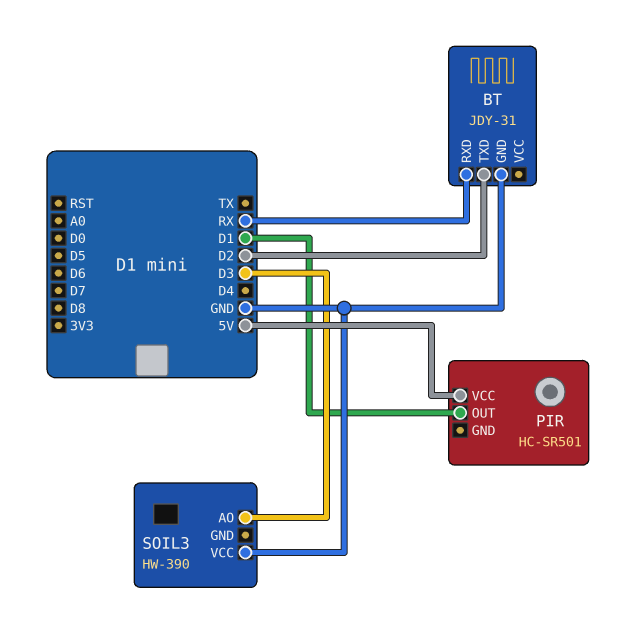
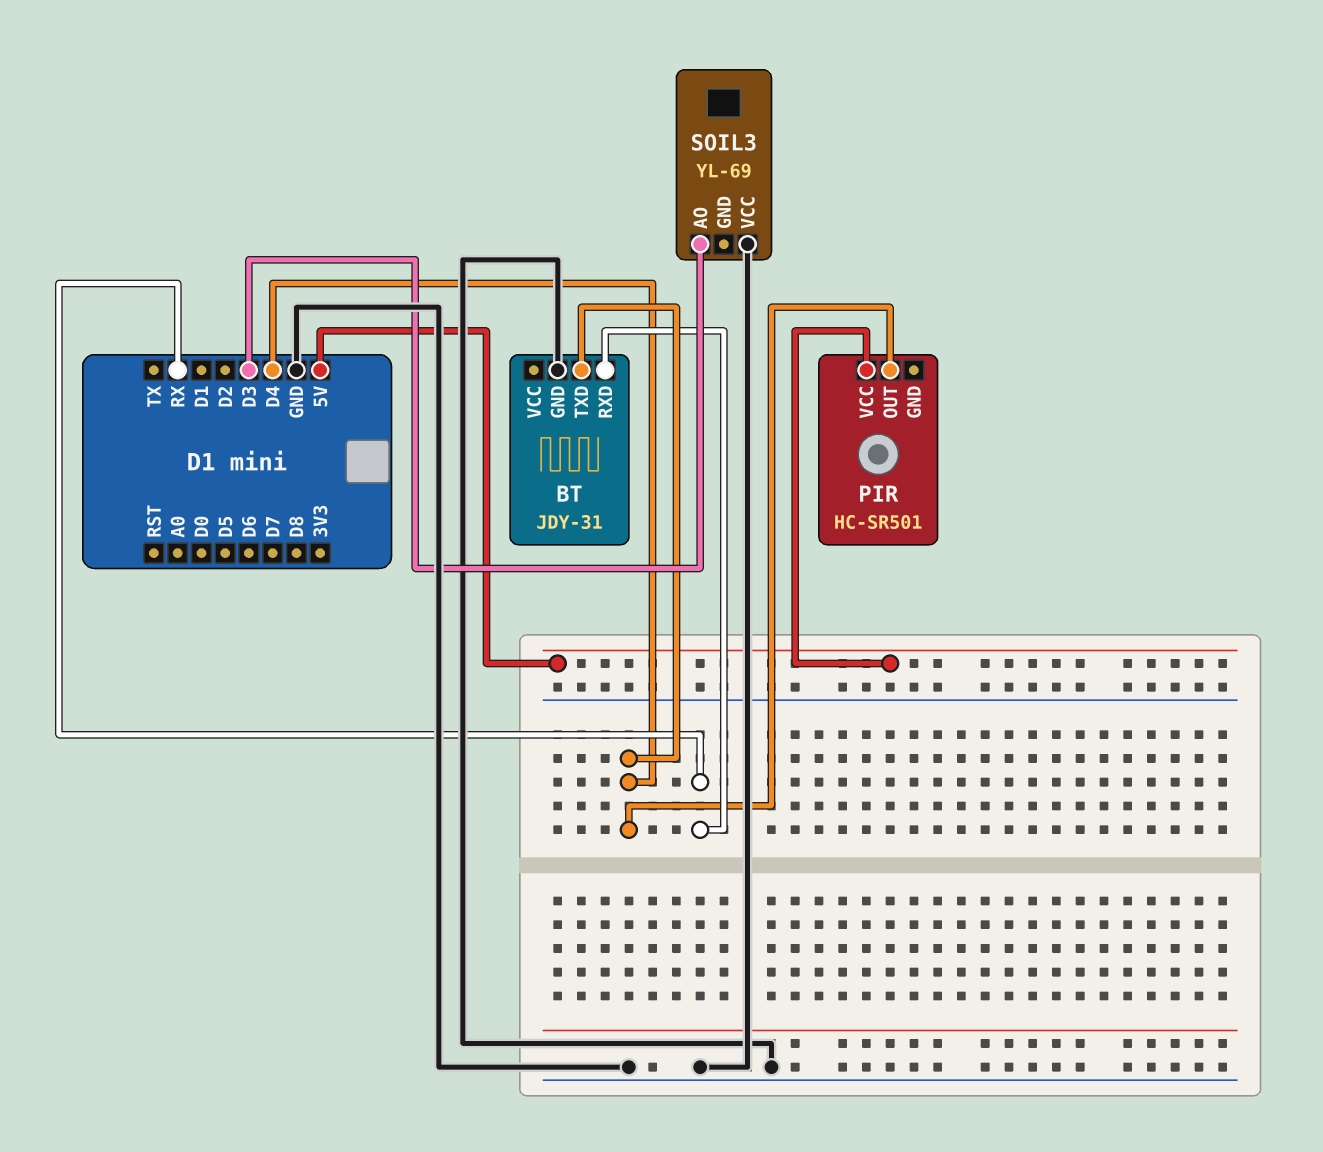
BT pin TXD: D2 -> D4
PIR pin OUT: D1 -> D4
SOIL3: HW-390 -> YL-69

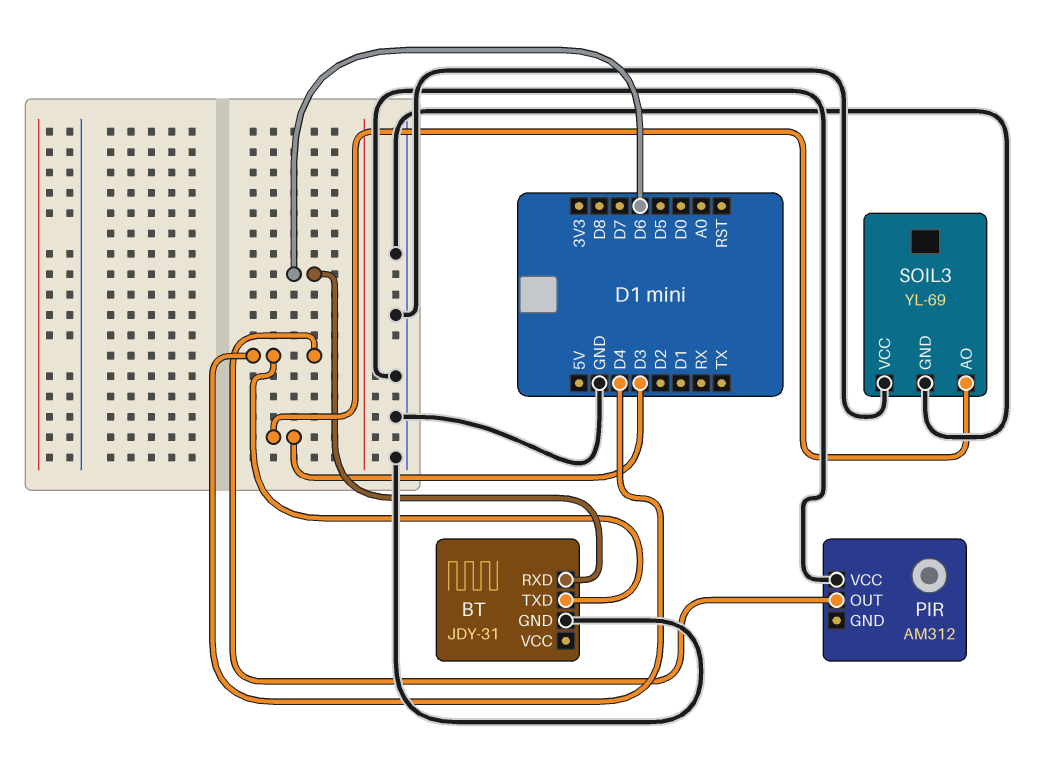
BT pin RXD: RX -> D6
PIR: HC-SR501 -> AM312
PIR pin VCC: 5V -> GND
SOIL3 pin GND: none -> GND

